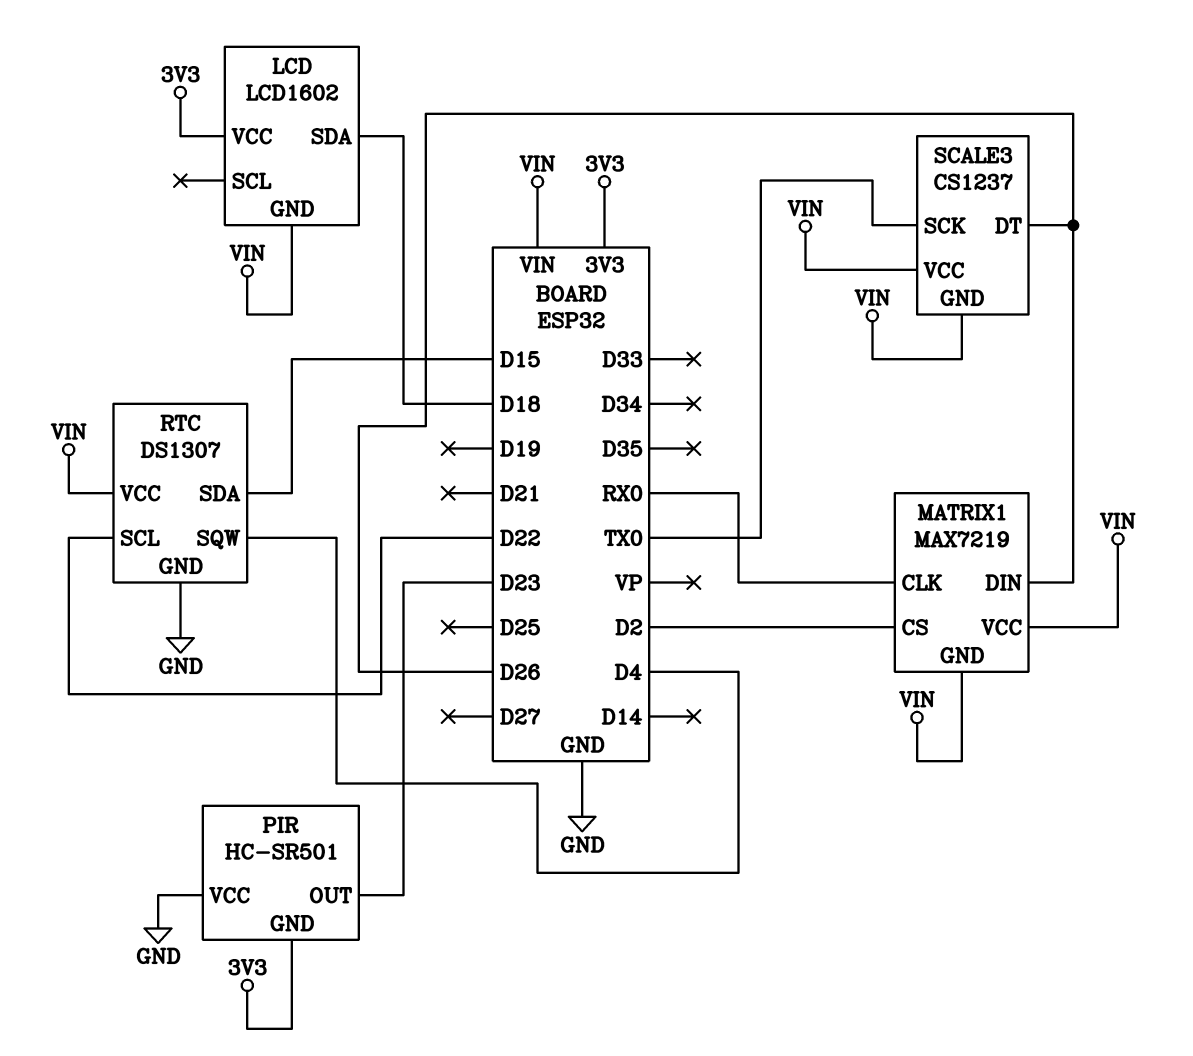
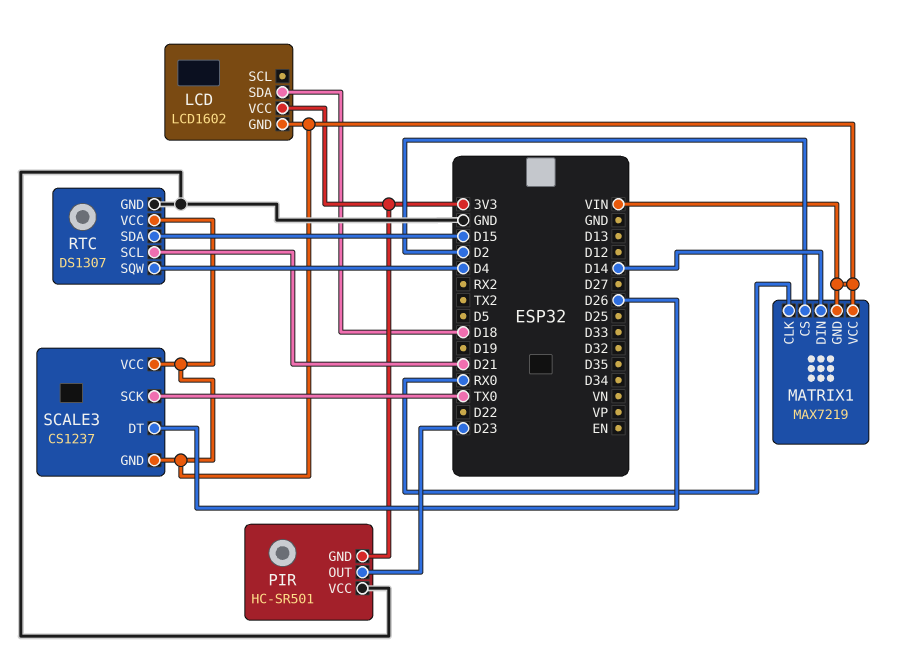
MATRIX1 pin DIN: D26 -> D14
RTC pin SCL: D22 -> D21

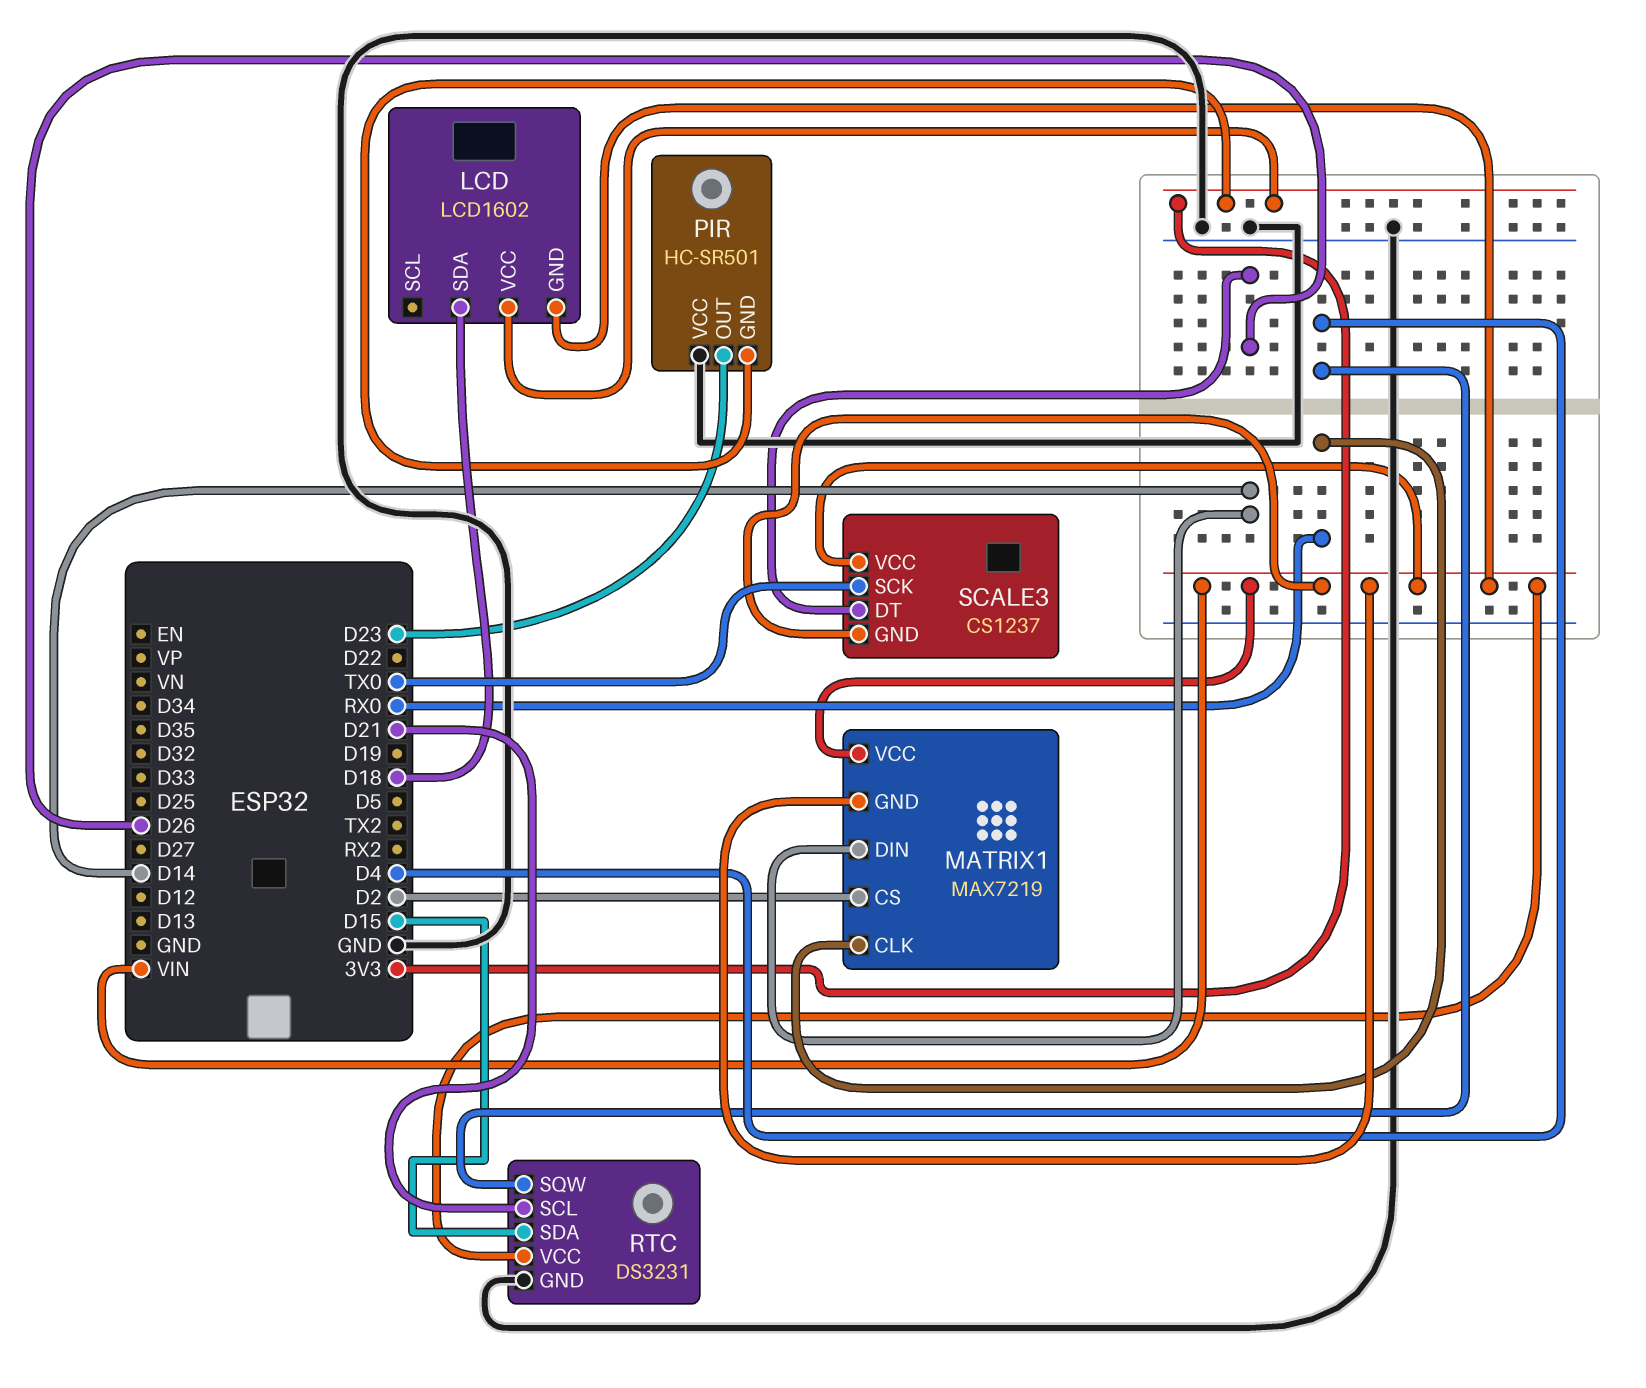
RTC: DS1307 -> DS3231

